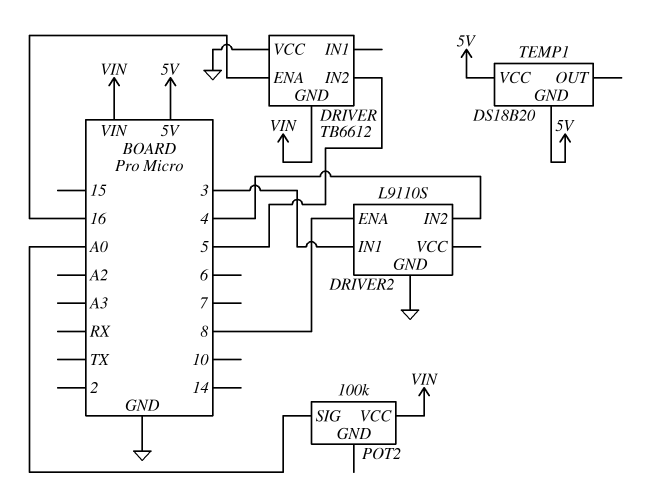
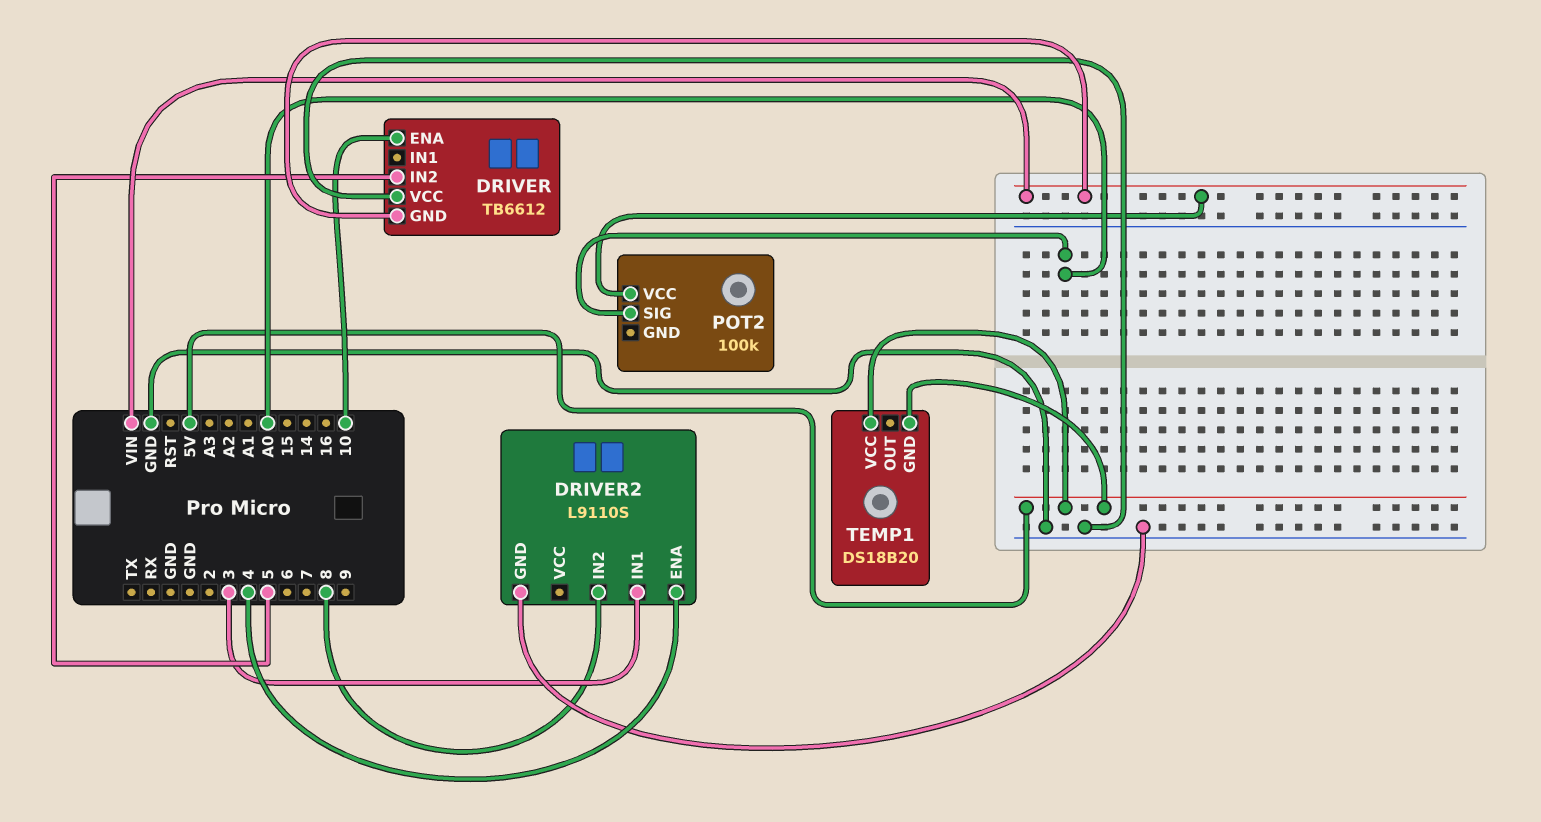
DRIVER pin ENA: 16 -> 10
DRIVER2 pin ENA: 8 -> 4
DRIVER2 pin IN2: 4 -> 8

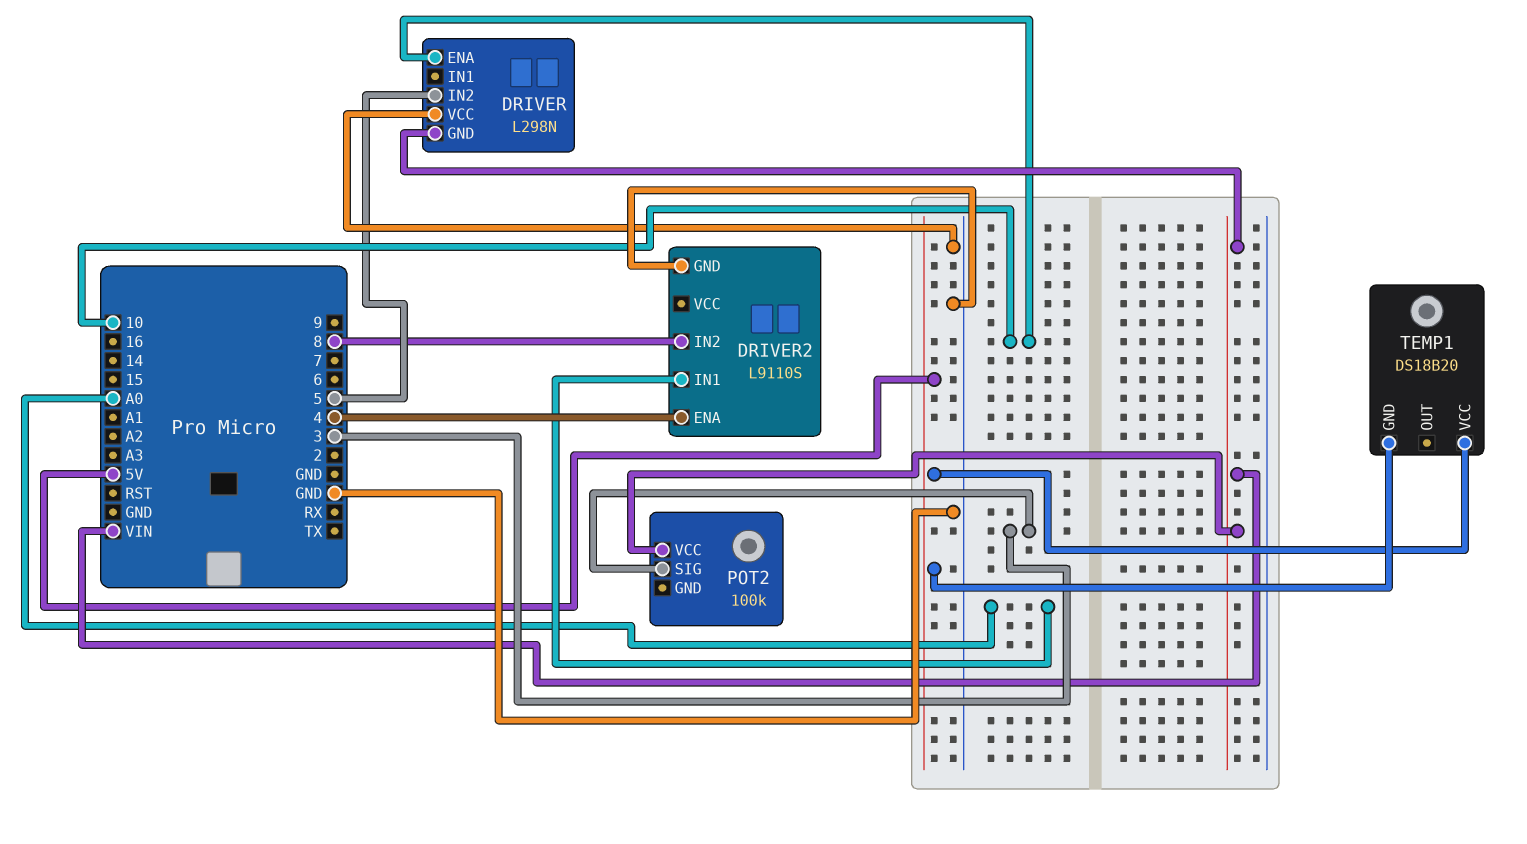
DRIVER: TB6612 -> L298N
DRIVER2 pin IN1: 3 -> A0
POT2 pin SIG: A0 -> 3

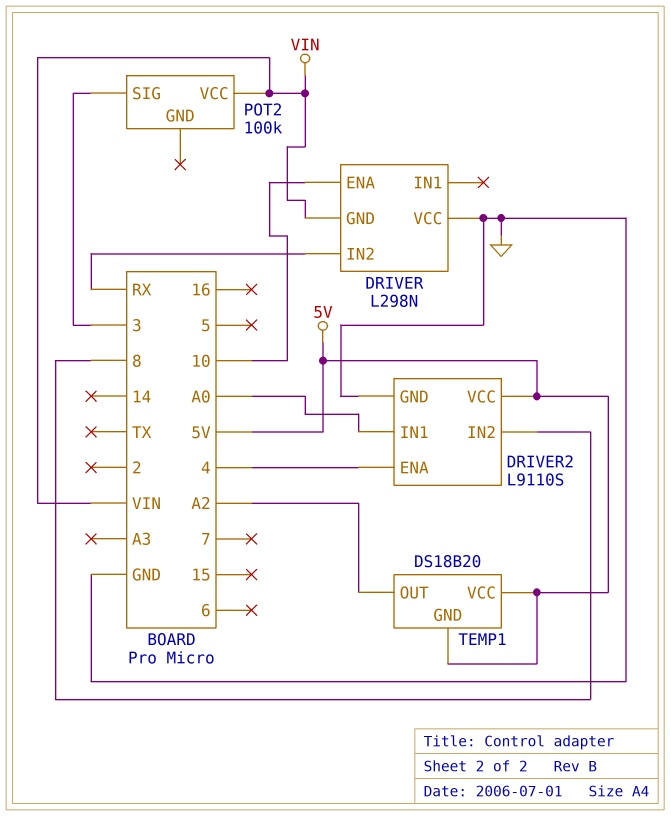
DRIVER pin IN2: 5 -> RX
DRIVER2 pin VCC: none -> 5V
TEMP1 pin OUT: none -> A2

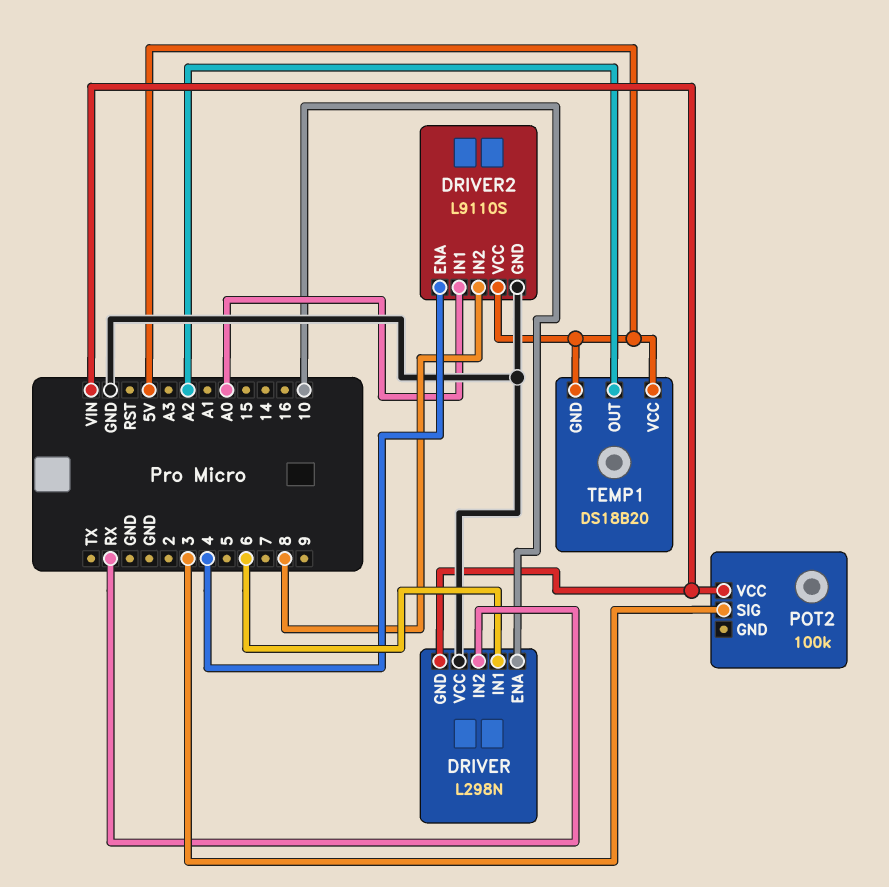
DRIVER pin IN1: none -> 6

